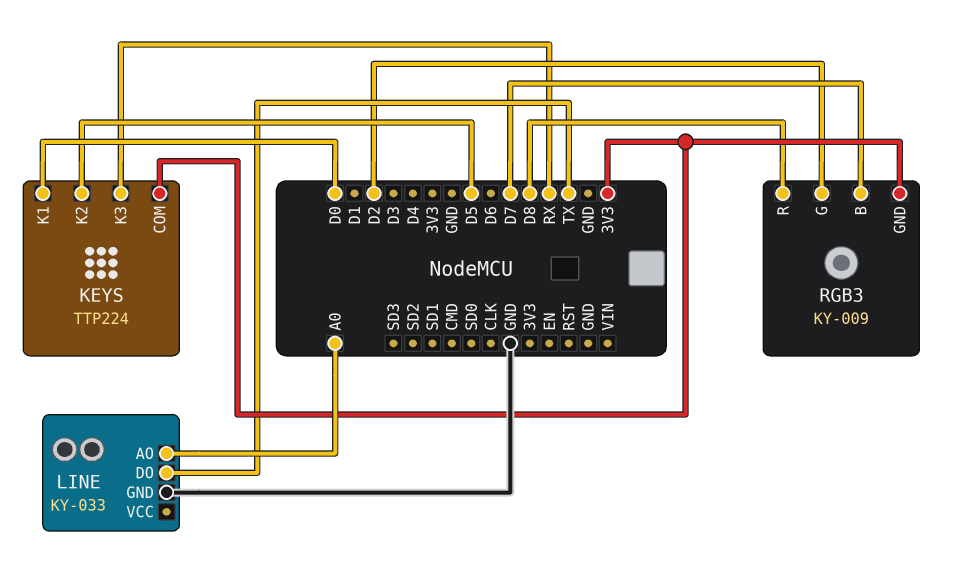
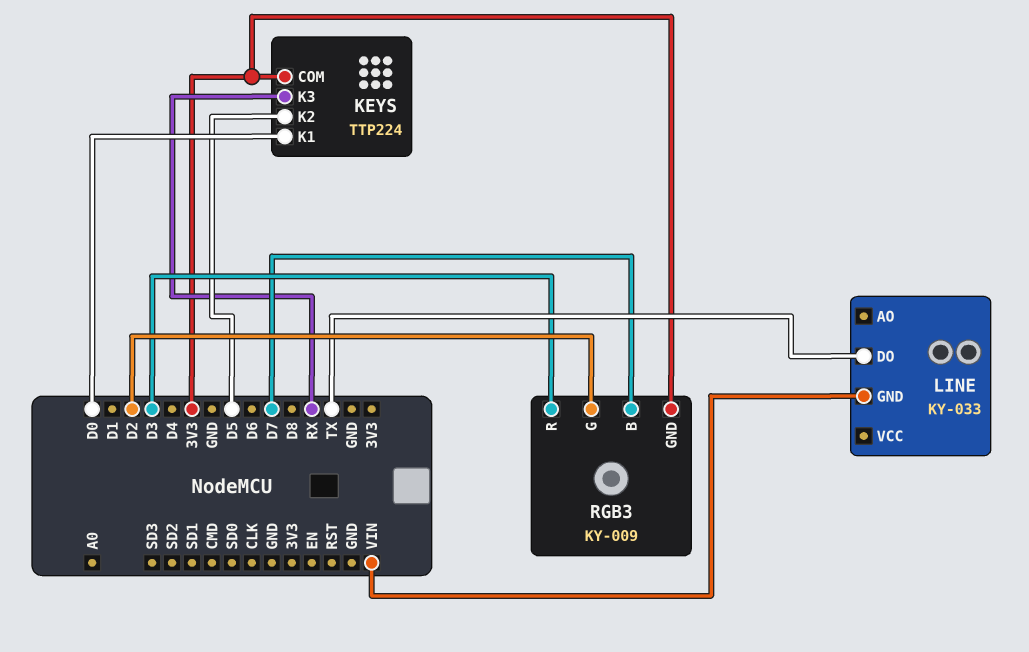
LINE pin AO: A0 -> none
LINE pin GND: GND -> VIN
RGB3 pin R: D8 -> D3

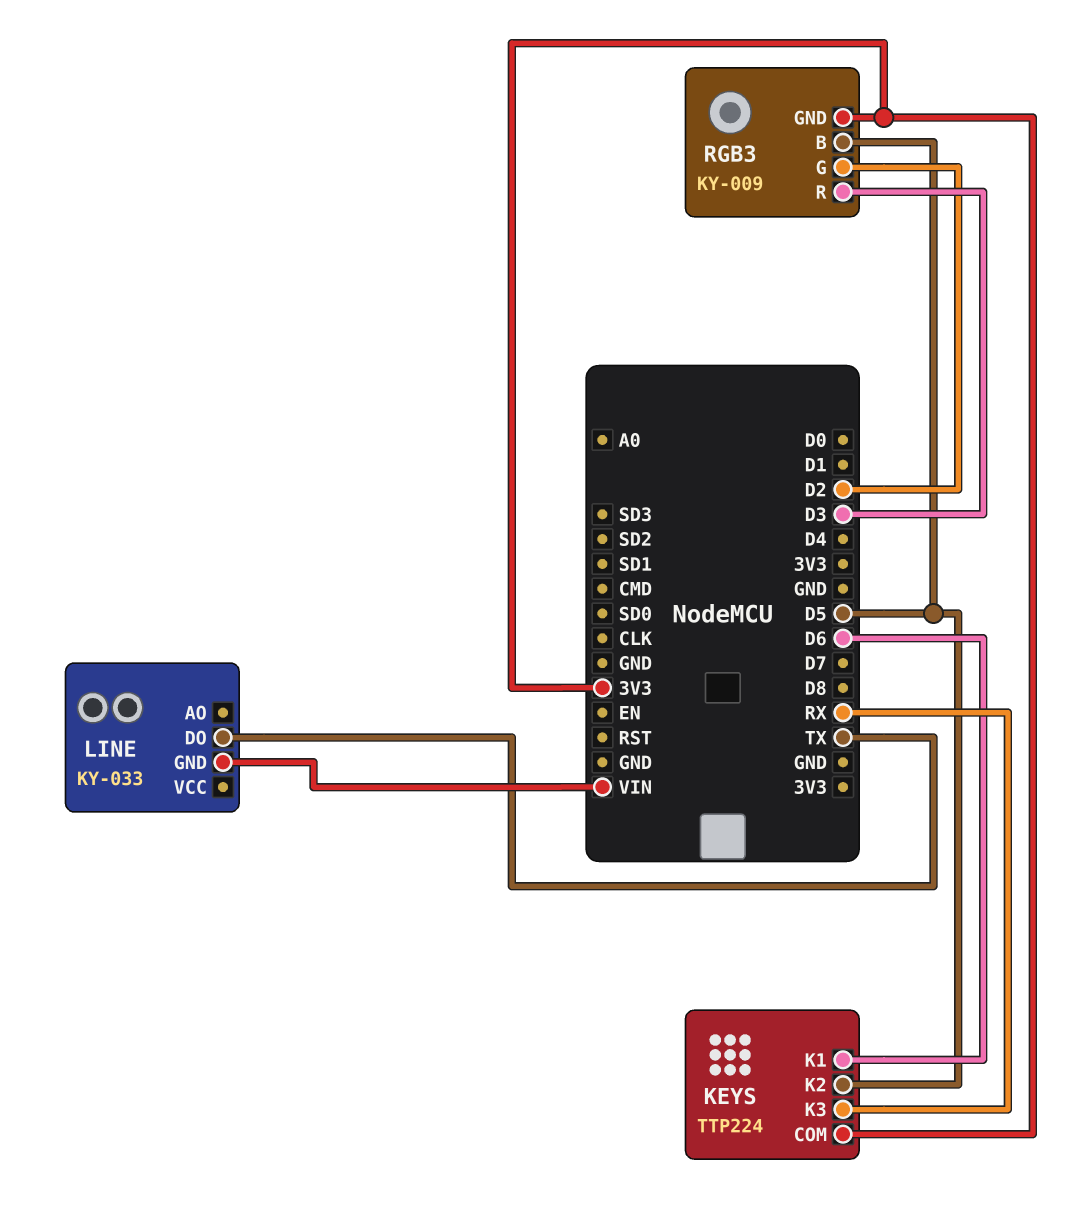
KEYS pin K1: D0 -> D6
RGB3 pin B: D7 -> D5

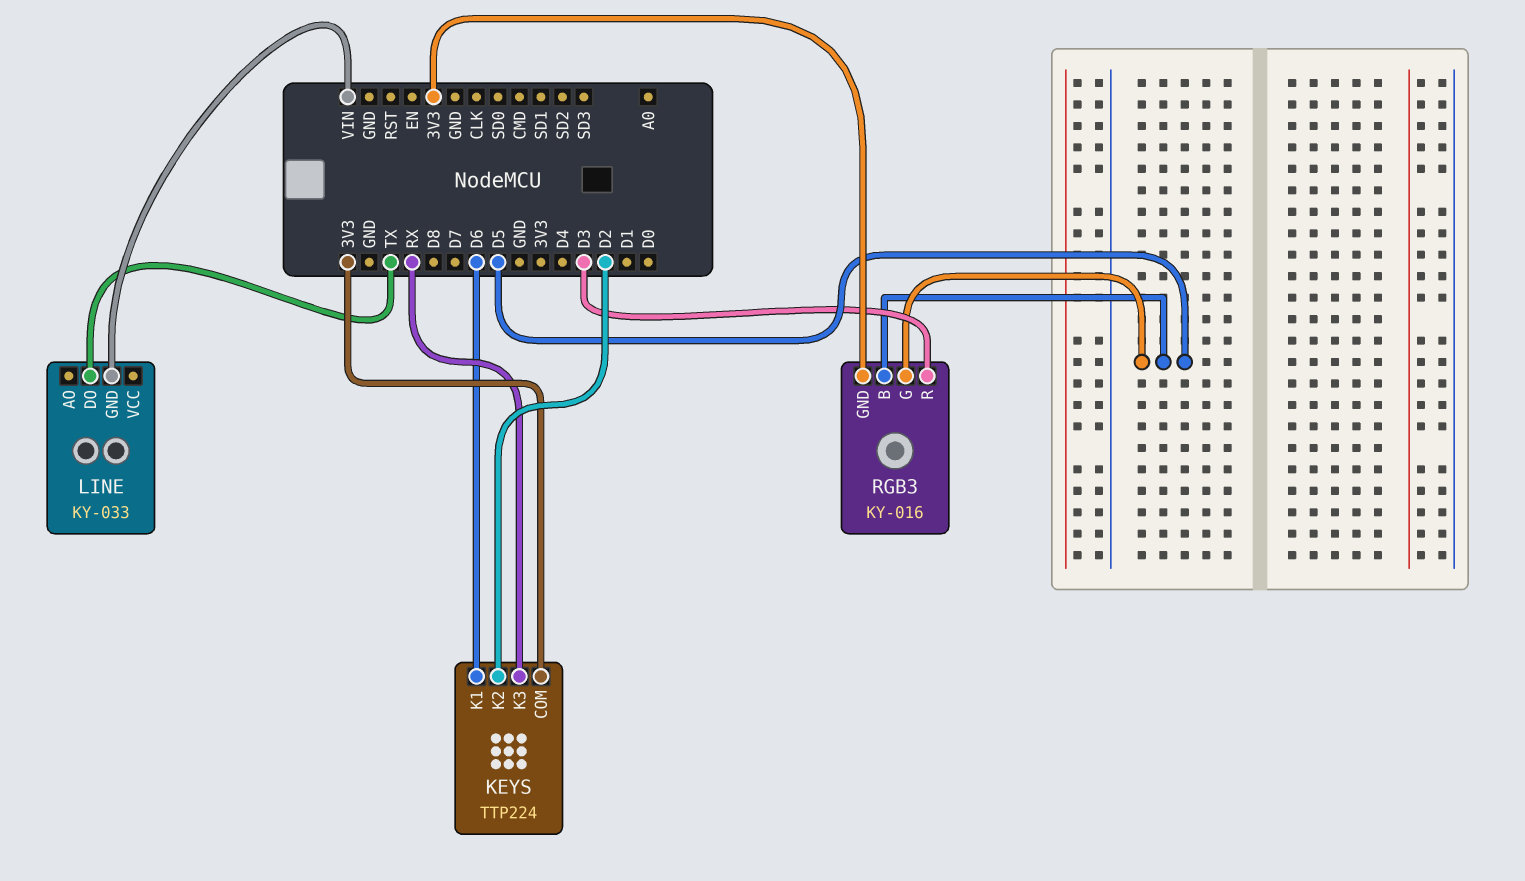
KEYS pin K2: D5 -> D2
RGB3: KY-009 -> KY-016
RGB3 pin G: D2 -> D5

